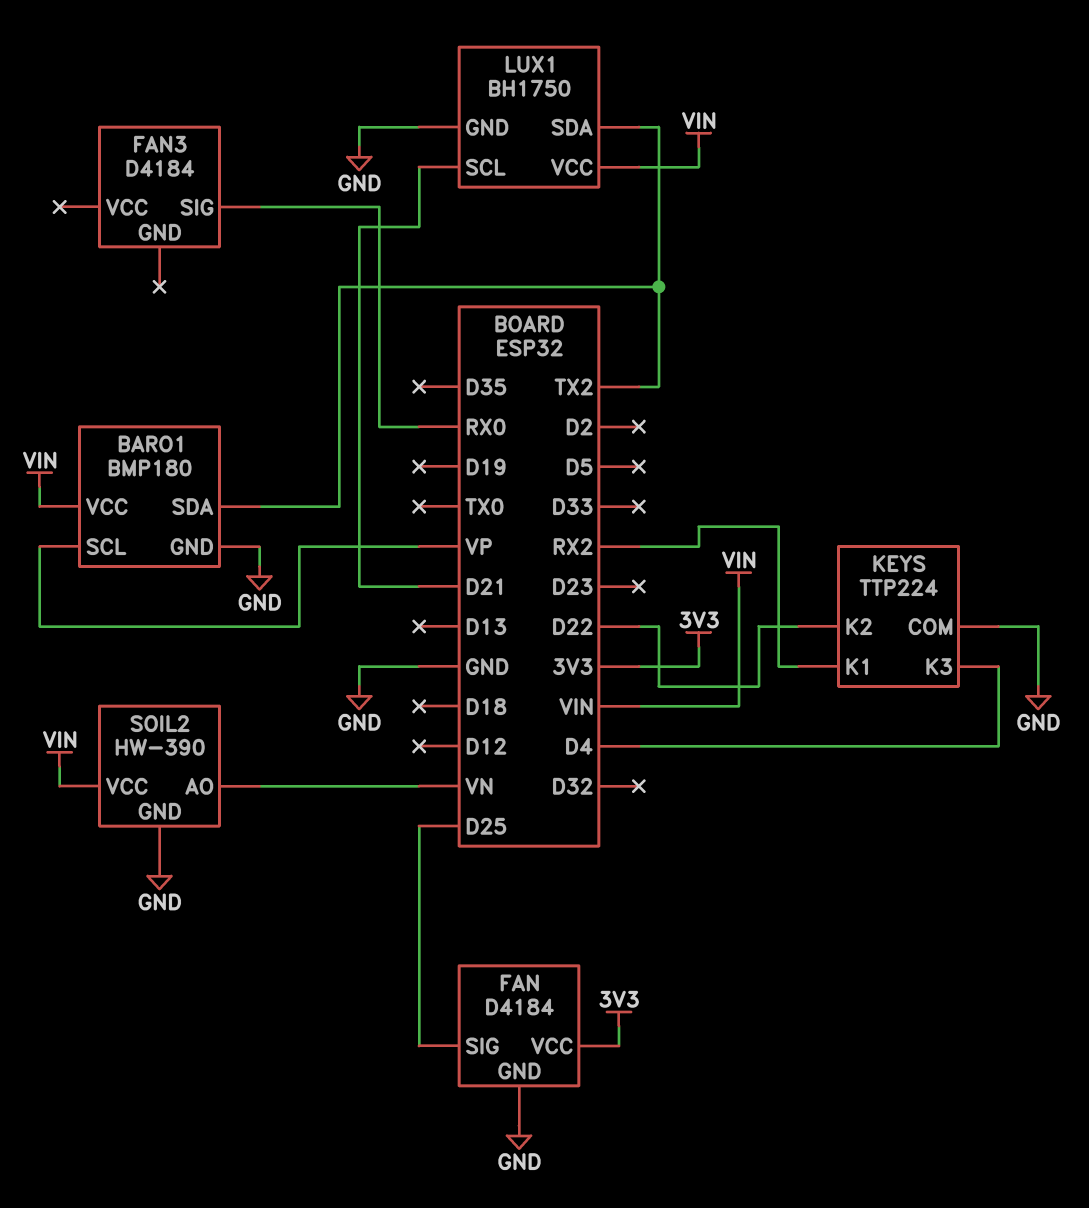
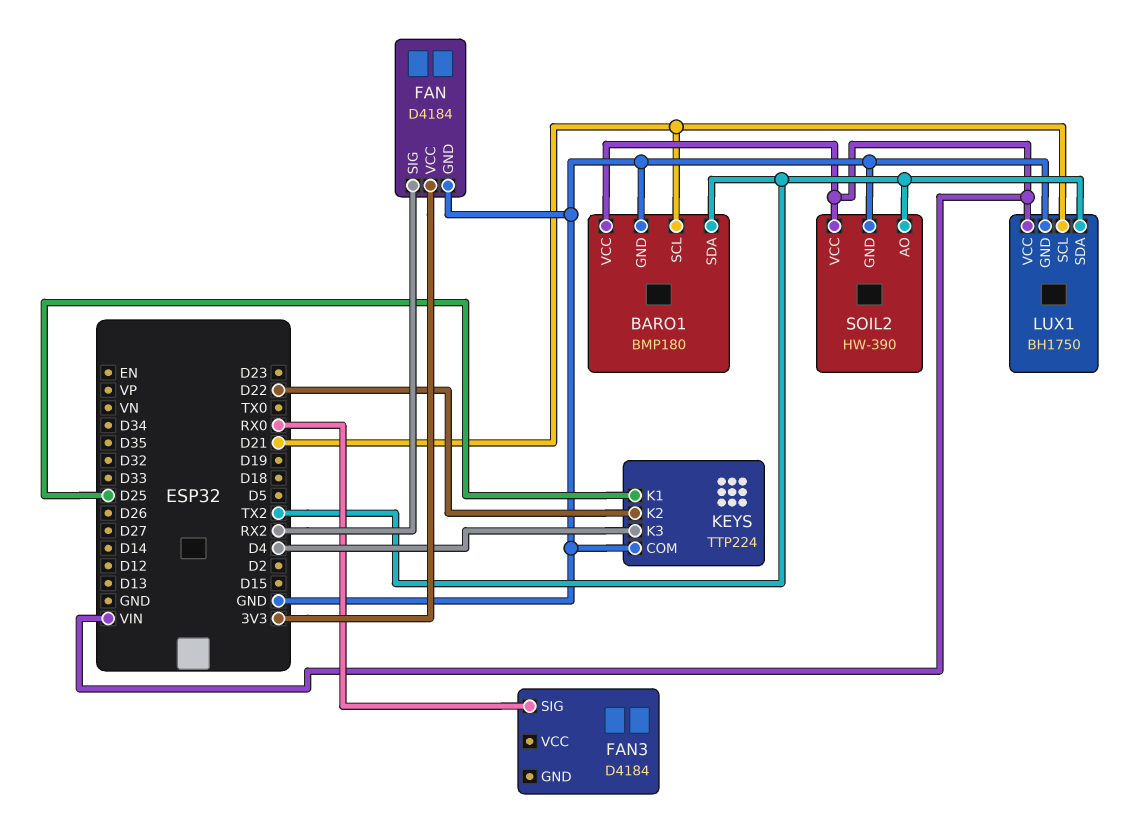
BARO1 pin SCL: VP -> D21
FAN pin SIG: D25 -> RX2
KEYS pin K1: RX2 -> D25
SOIL2 pin AO: VN -> TX2

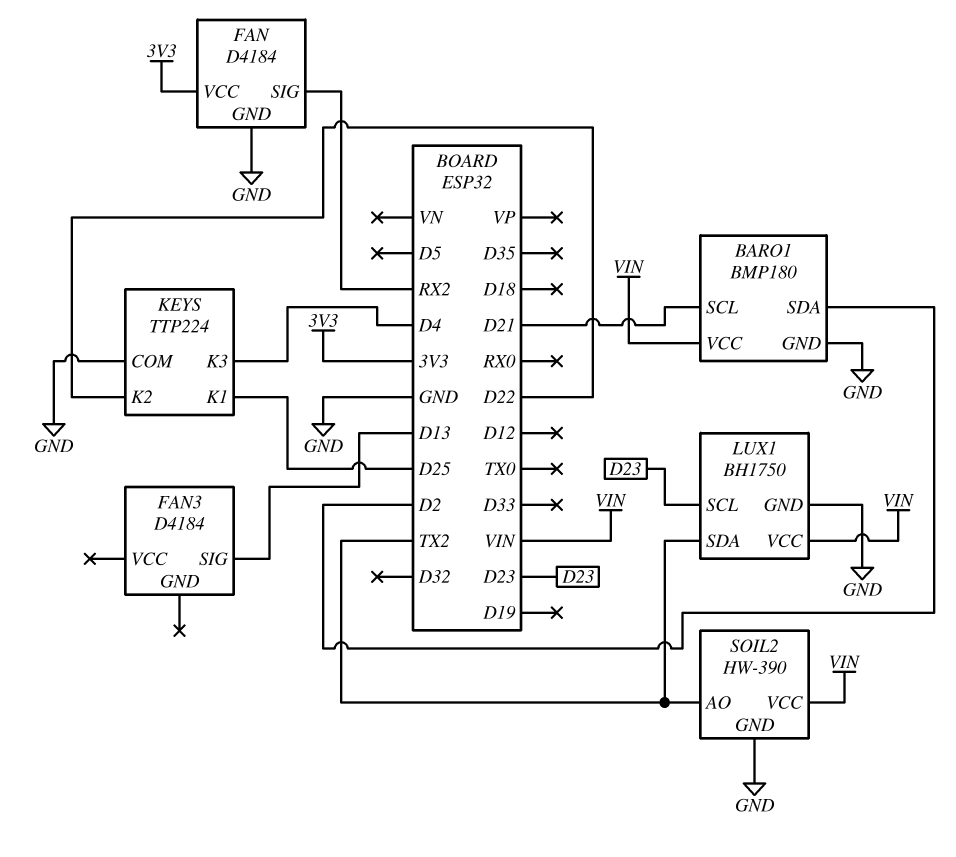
BARO1 pin SDA: TX2 -> D2
FAN3 pin SIG: RX0 -> D13
LUX1 pin SCL: D21 -> D23

